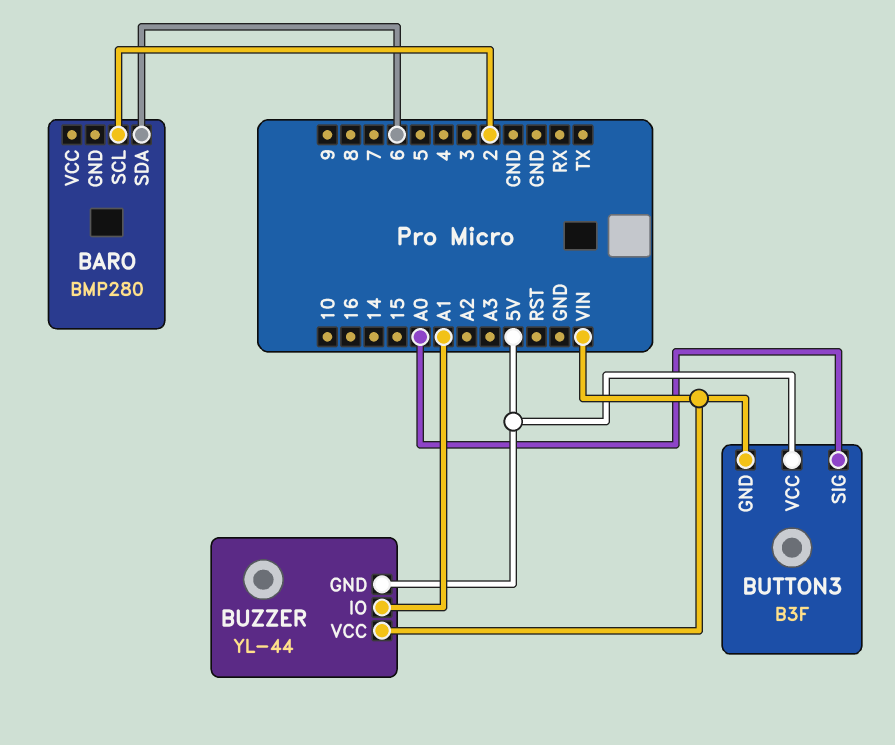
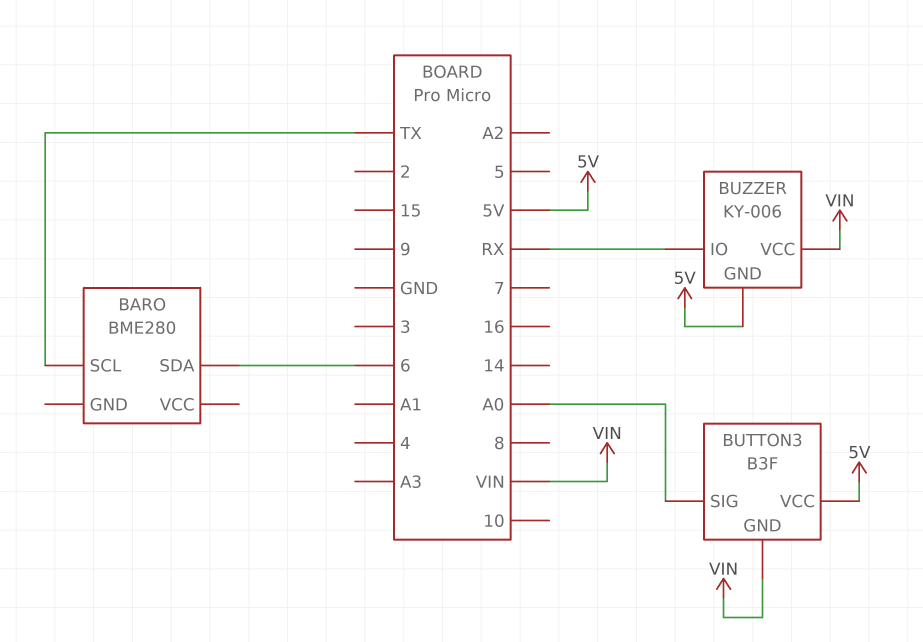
BARO: BMP280 -> BME280
BARO pin SCL: 2 -> TX
BUZZER: YL-44 -> KY-006
BUZZER pin IO: A1 -> RX

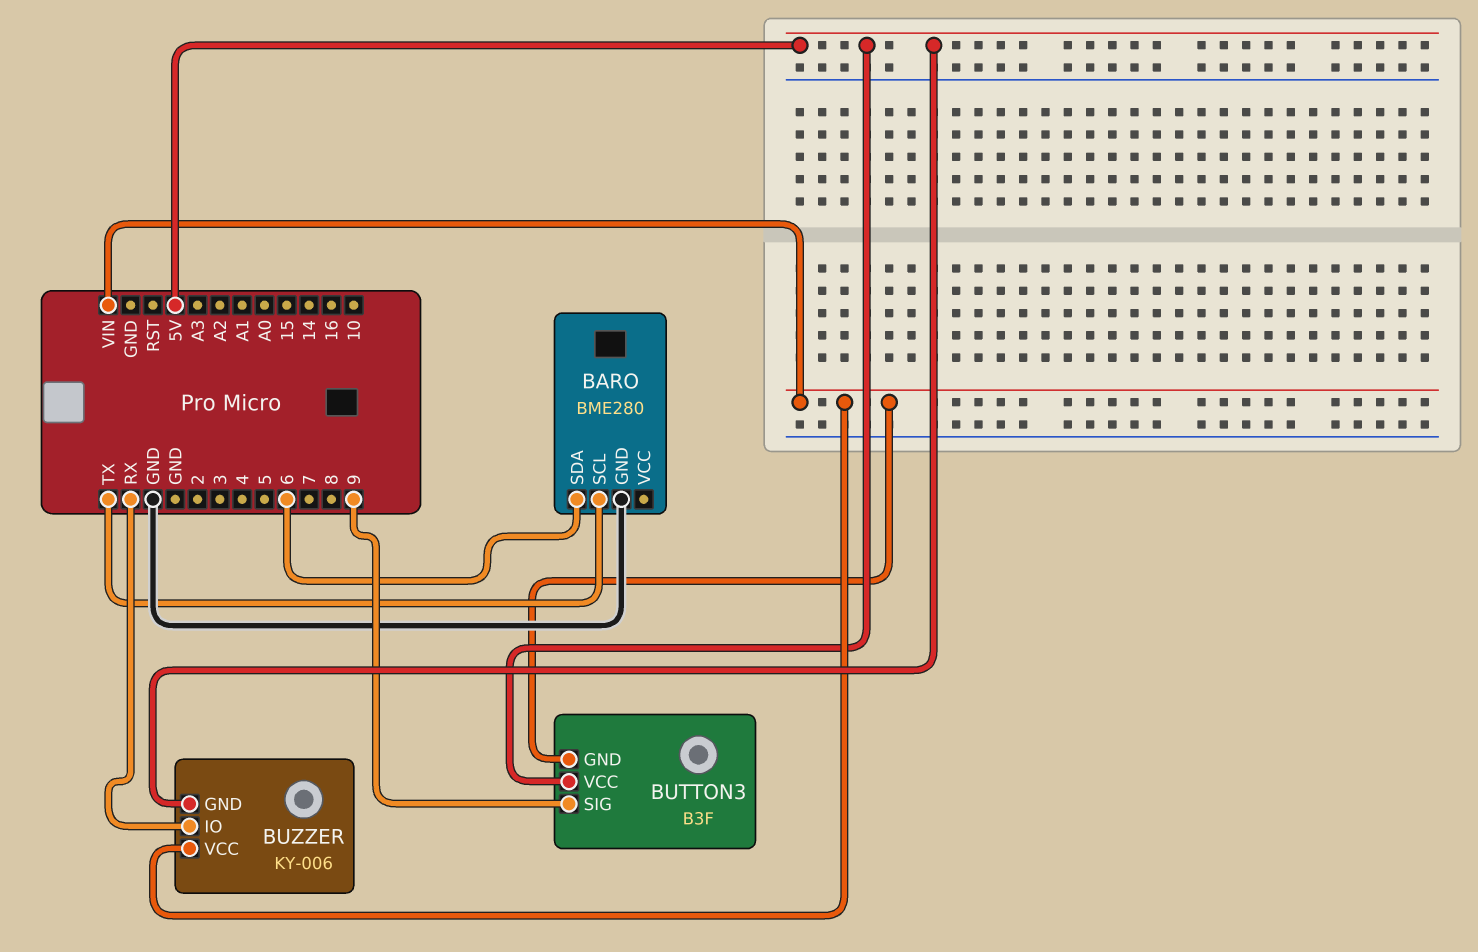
BARO pin GND: none -> GND
BUTTON3 pin SIG: A0 -> 9

